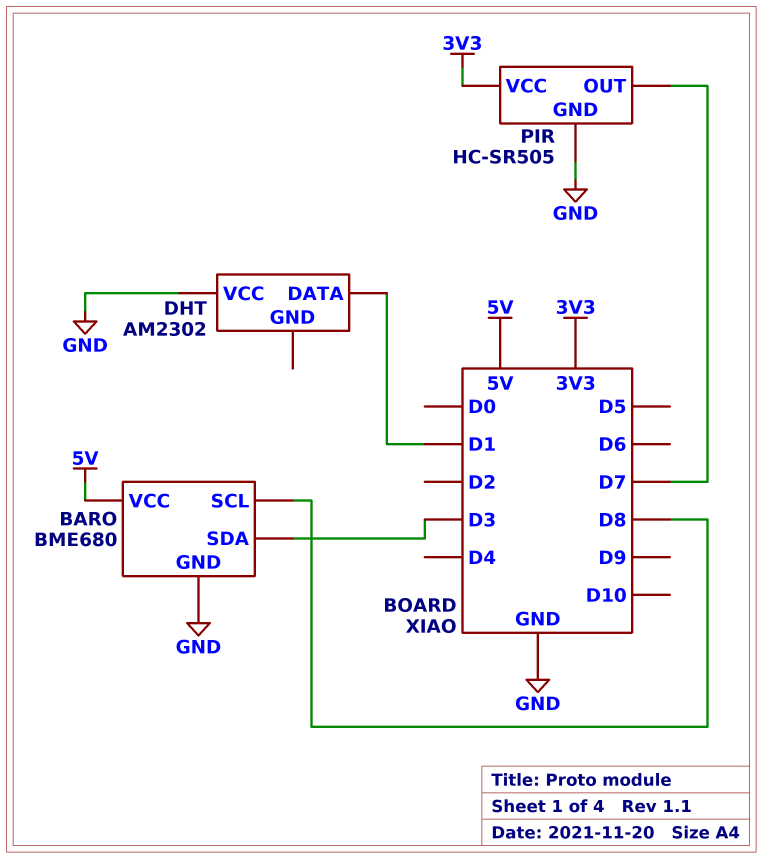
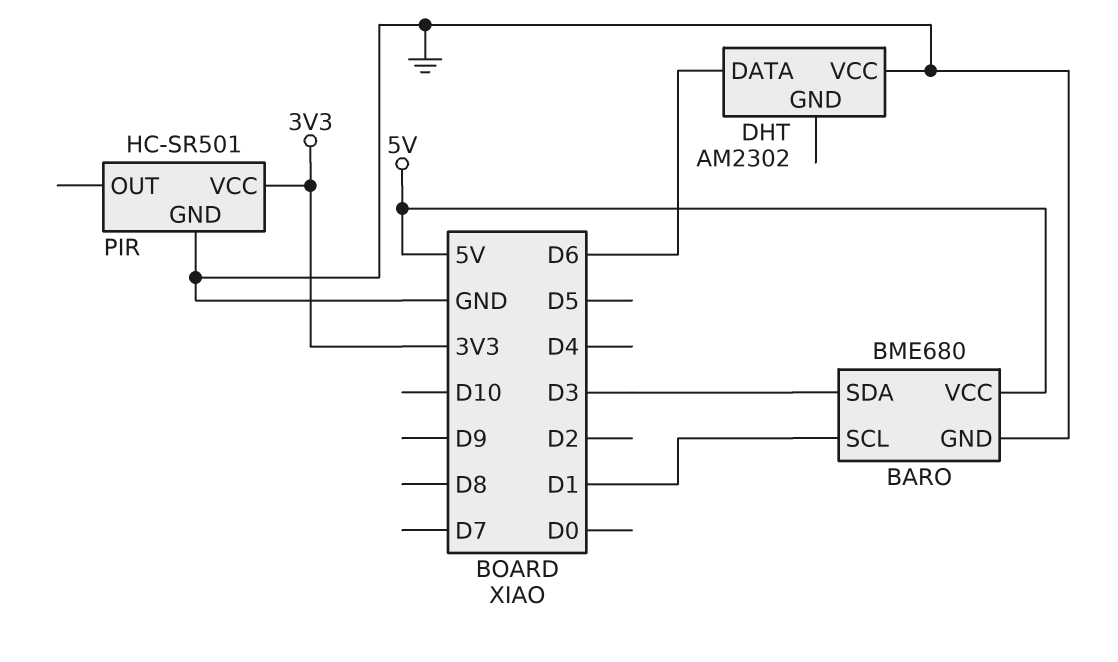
BARO pin SCL: D8 -> D1
DHT pin DATA: D1 -> D6
PIR: HC-SR505 -> HC-SR501
PIR pin OUT: D7 -> none

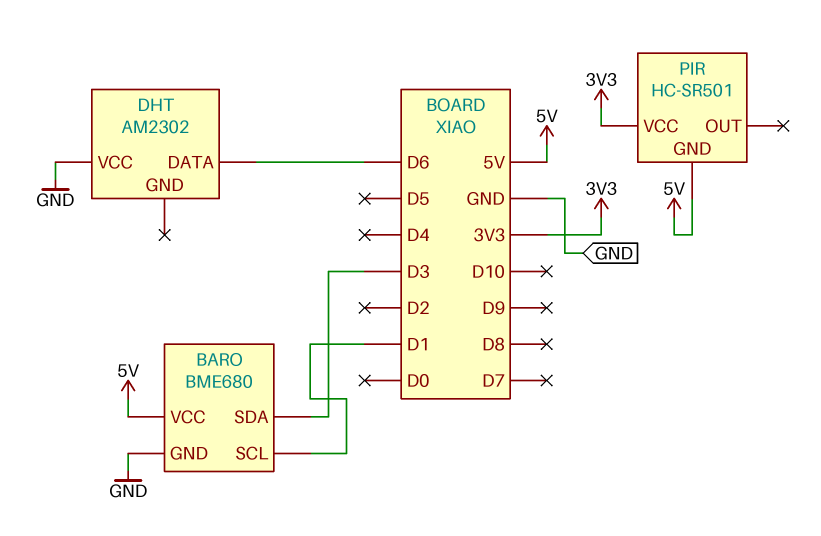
PIR pin GND: GND -> 5V

